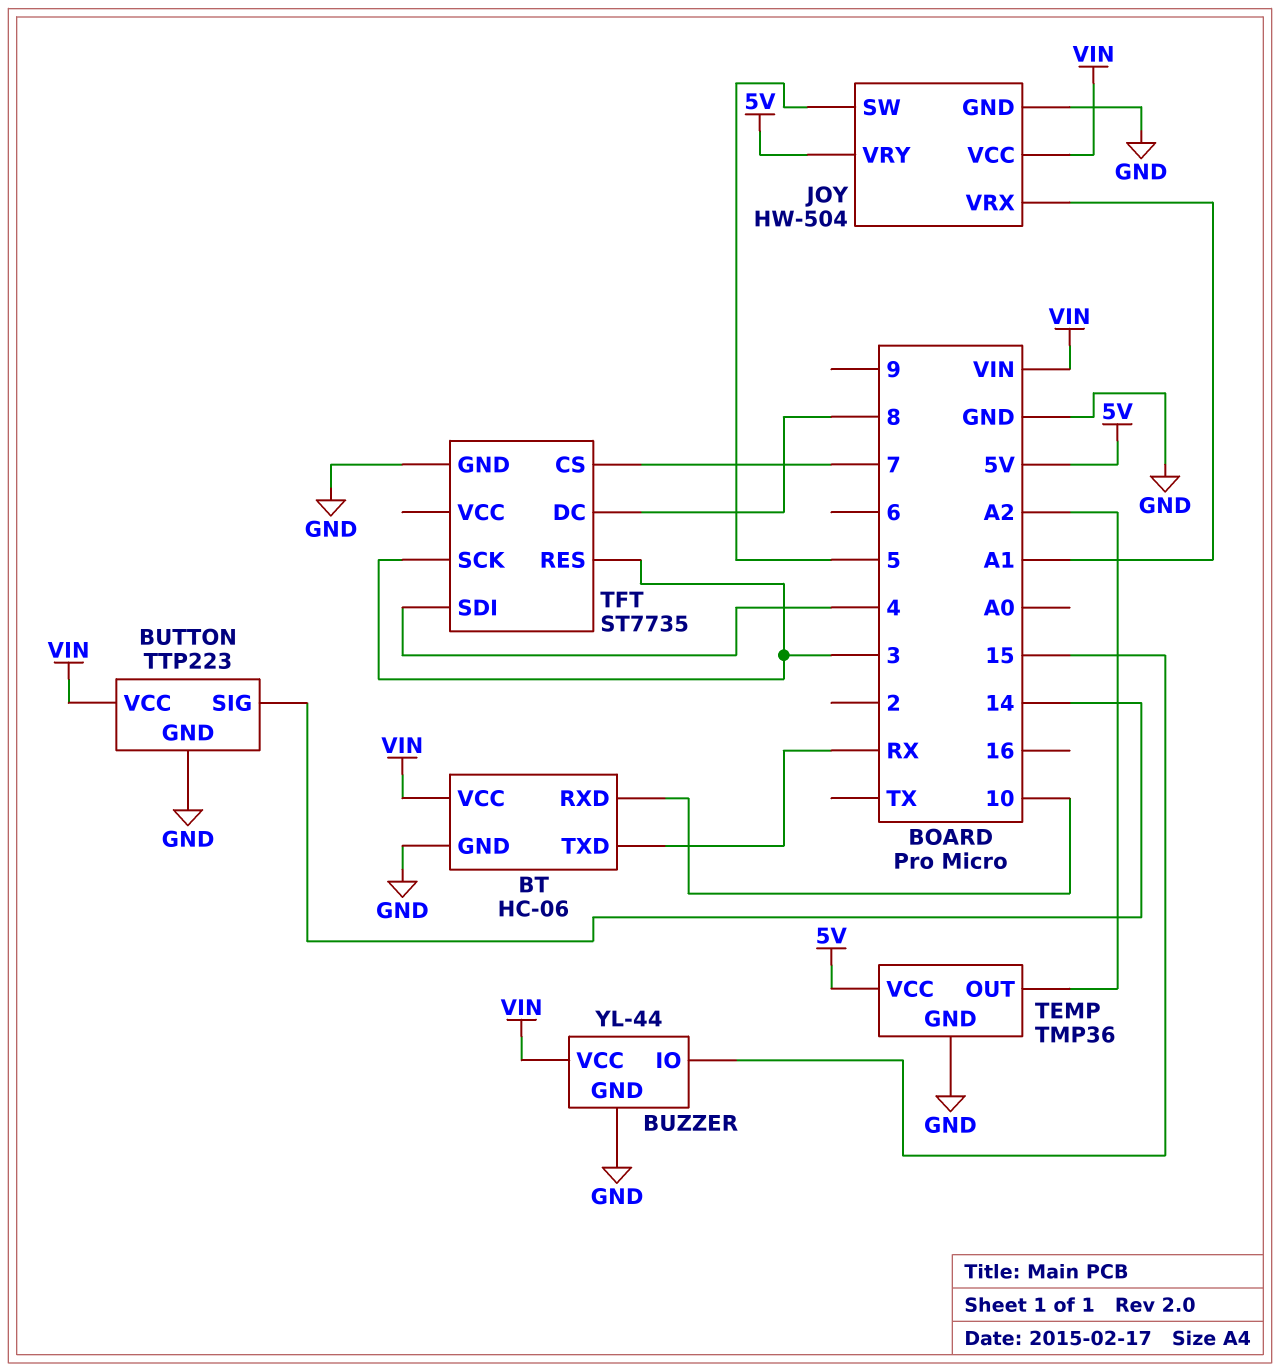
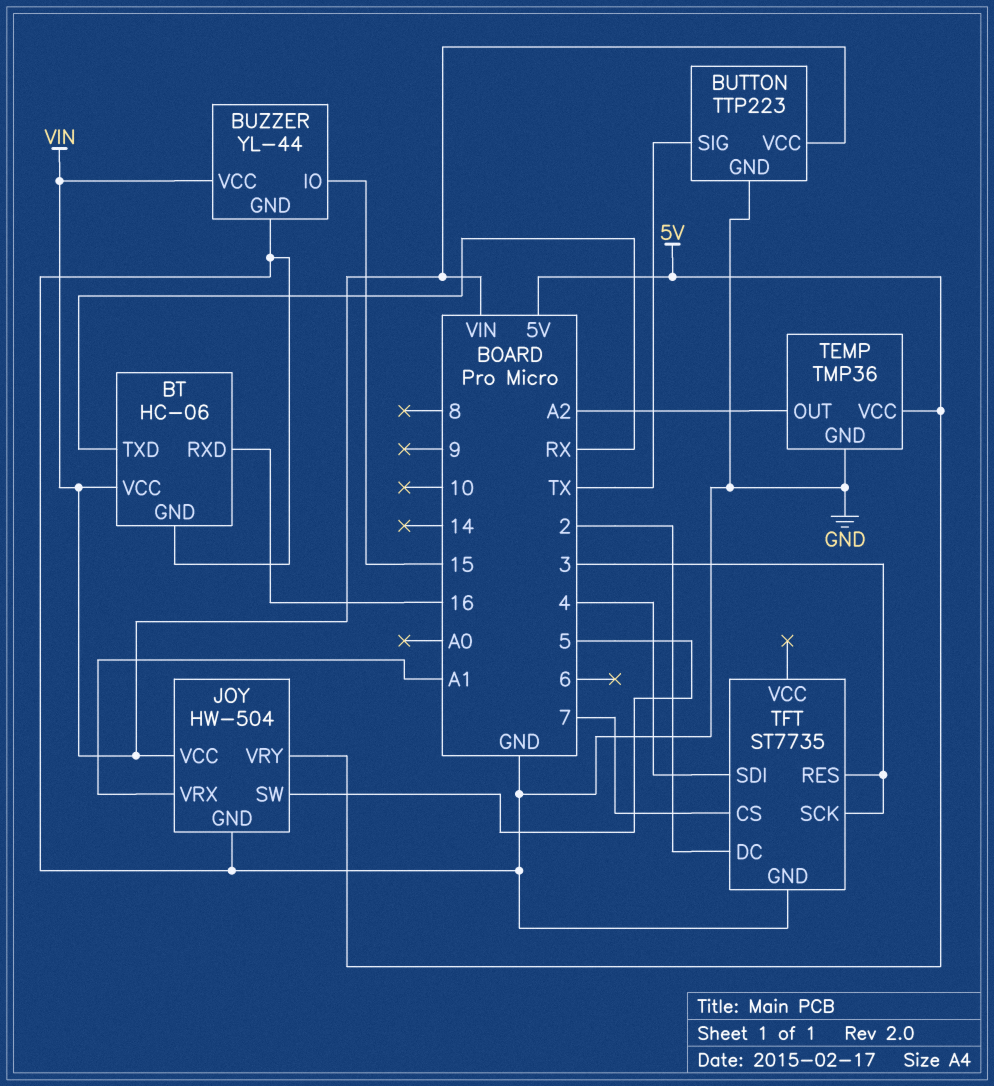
BT pin RXD: 10 -> 16
BUTTON pin SIG: 14 -> TX
TFT pin DC: 8 -> 2

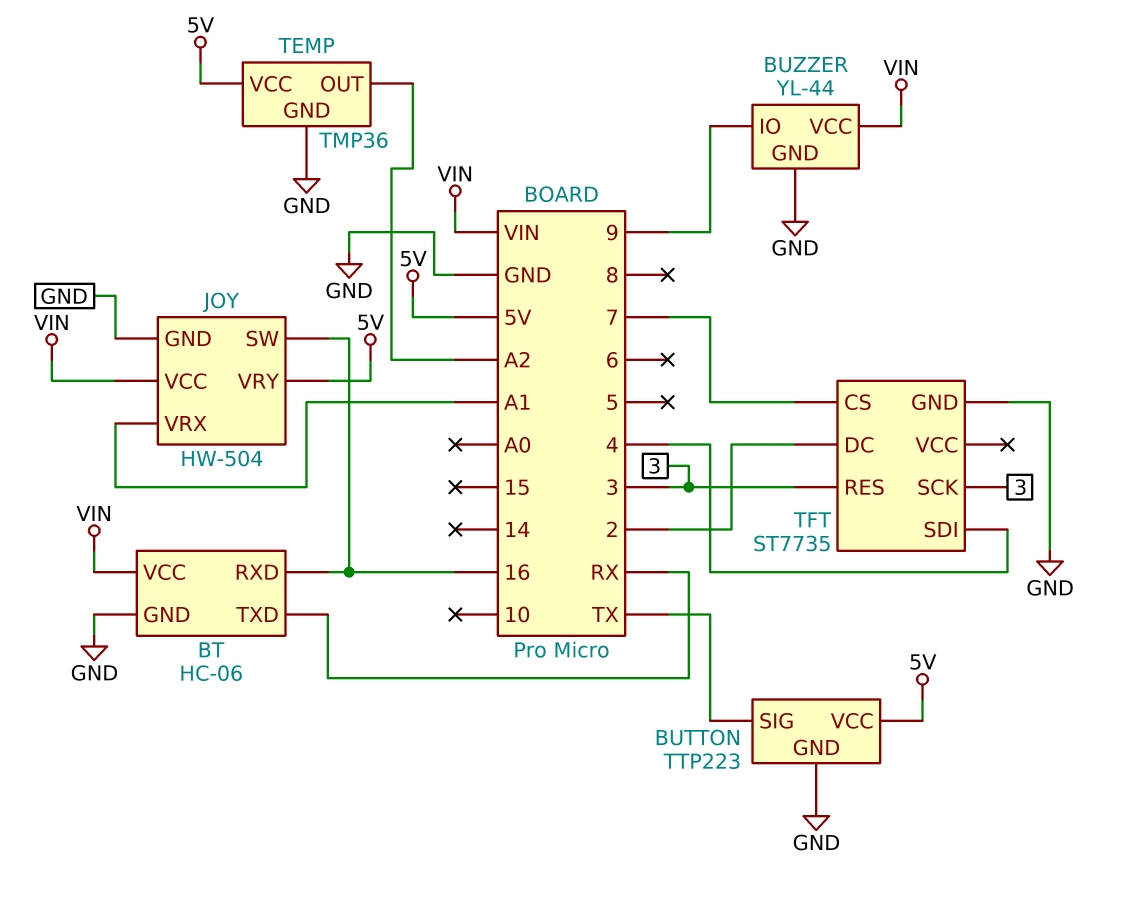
BUTTON pin VCC: VIN -> 5V
BUZZER pin IO: 15 -> 9
JOY pin SW: 5 -> 16

